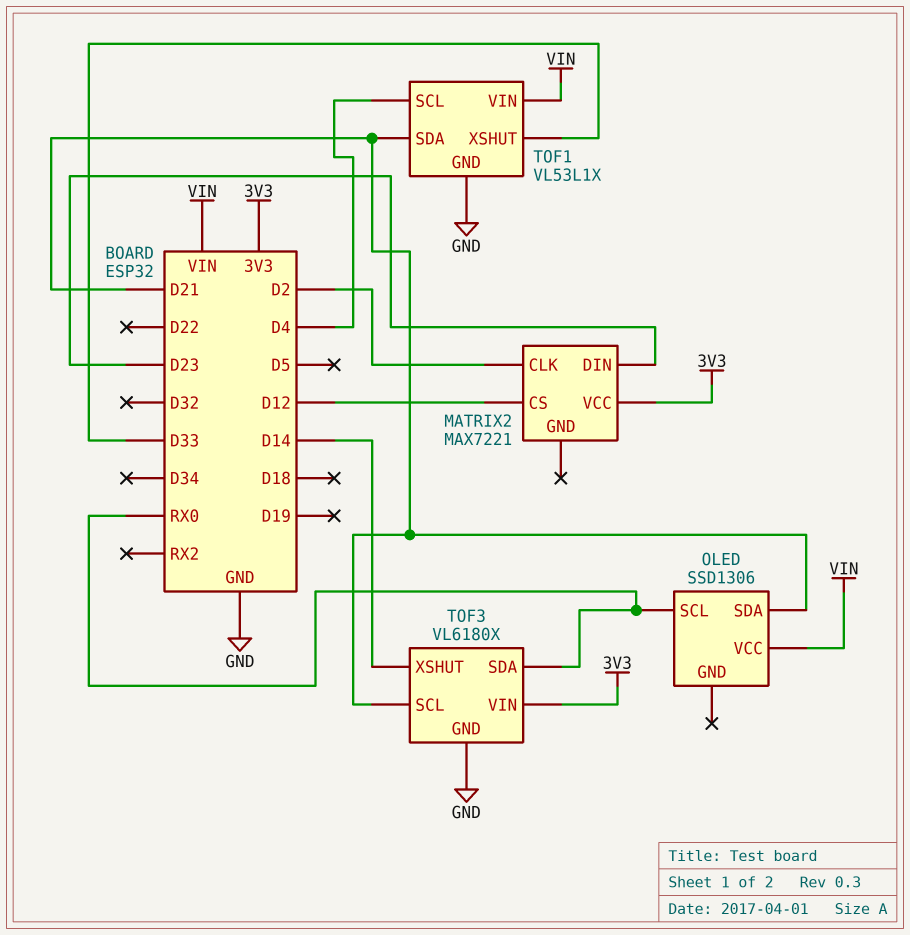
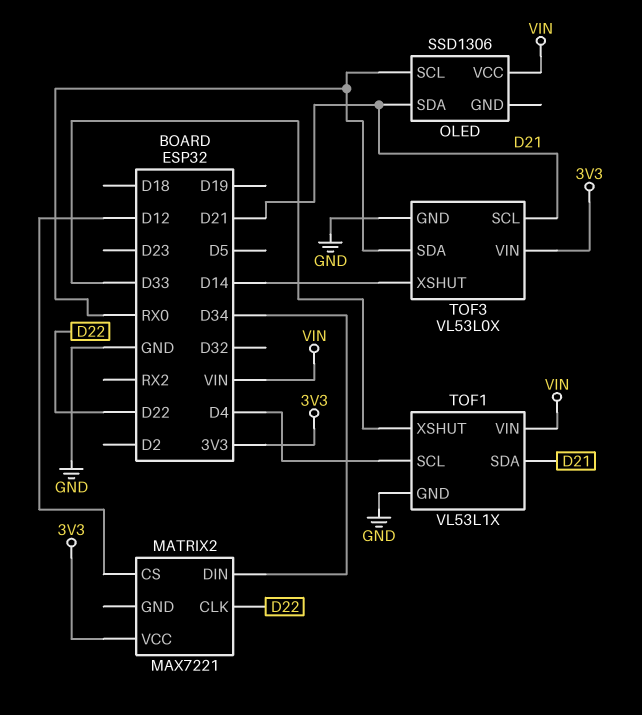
MATRIX2 pin CLK: D2 -> D22
MATRIX2 pin DIN: D23 -> D34
TOF3: VL6180X -> VL53L0X

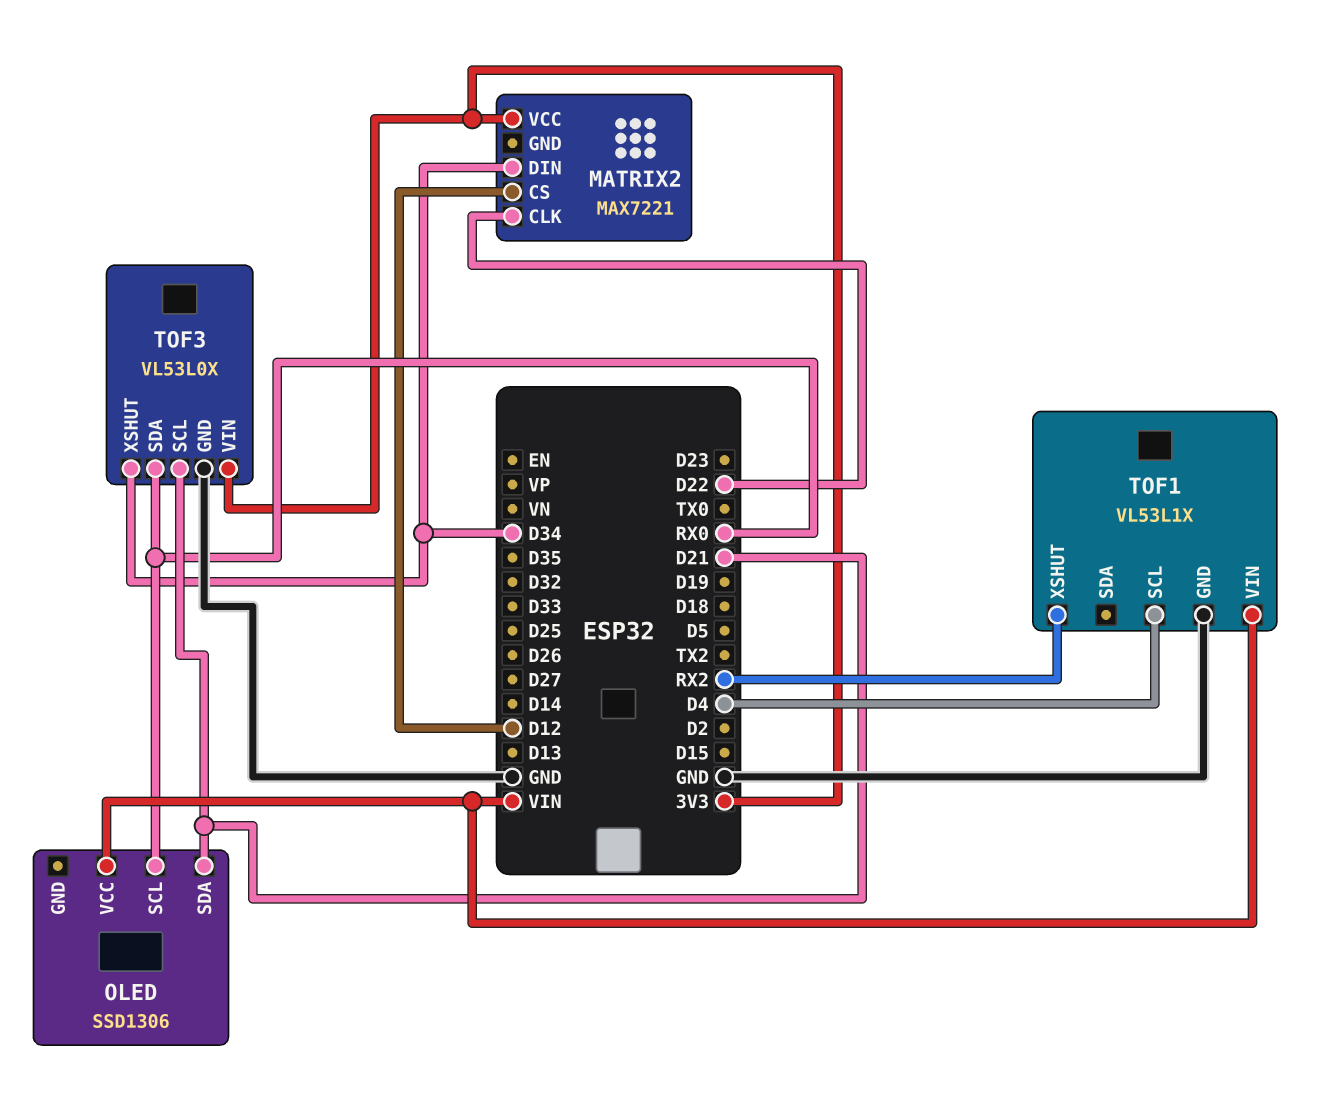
TOF1 pin SDA: D21 -> none
TOF1 pin XSHUT: D33 -> RX2
TOF3 pin XSHUT: D14 -> D34

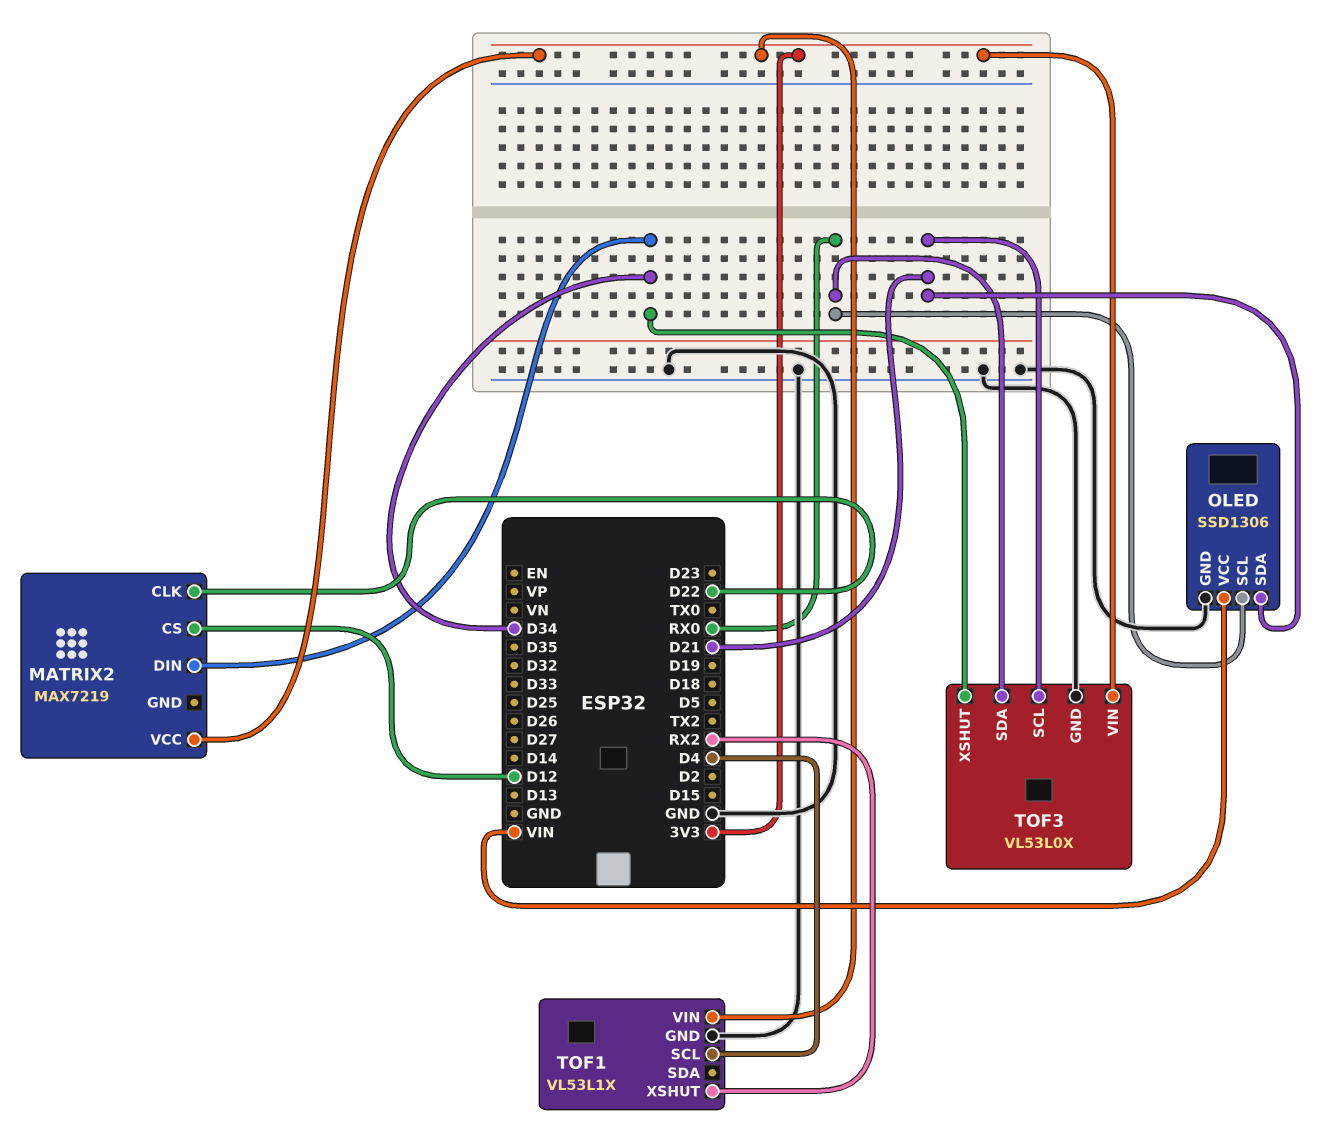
MATRIX2: MAX7221 -> MAX7219
OLED pin GND: none -> GND
TOF1 pin VIN: VIN -> 3V3

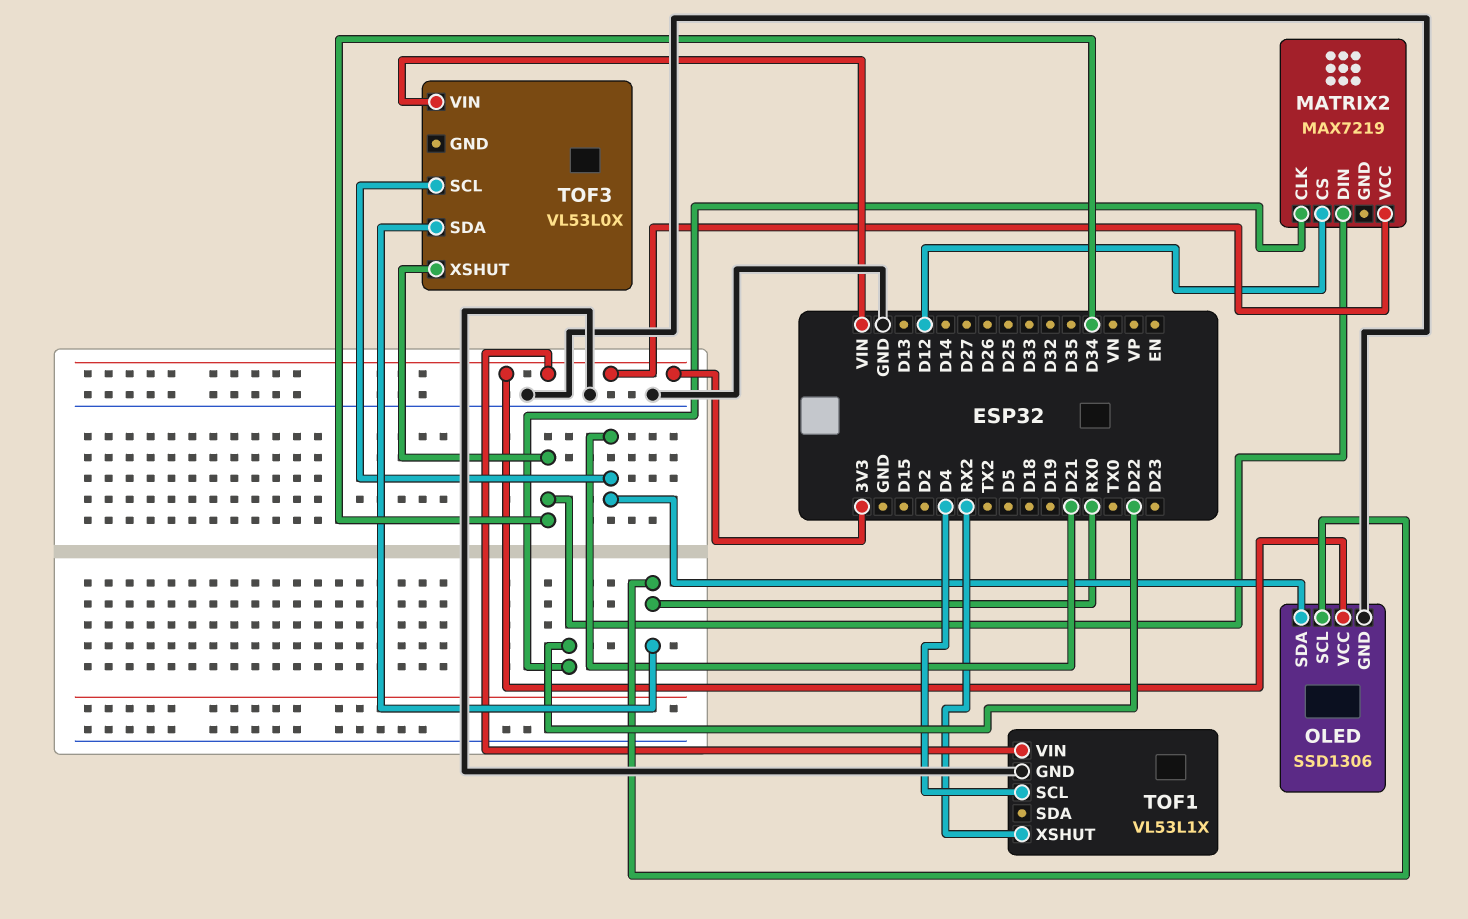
OLED pin VCC: VIN -> 3V3
TOF3 pin GND: GND -> none
TOF3 pin VIN: 3V3 -> VIN

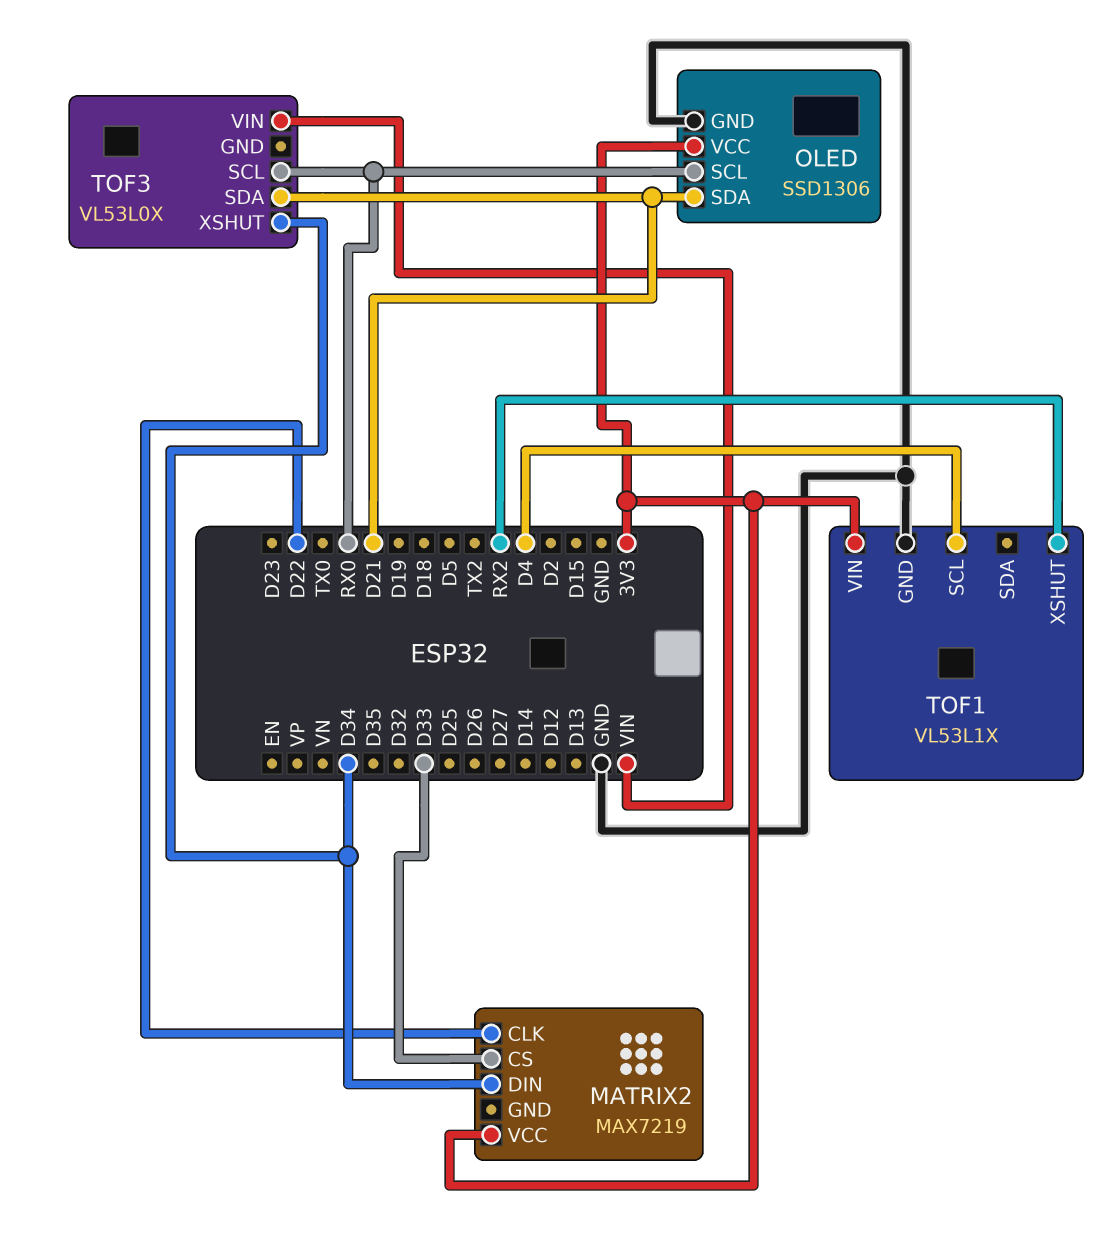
MATRIX2 pin CS: D12 -> D33
TOF3 pin SCL: D21 -> RX0
TOF3 pin SDA: RX0 -> D21

